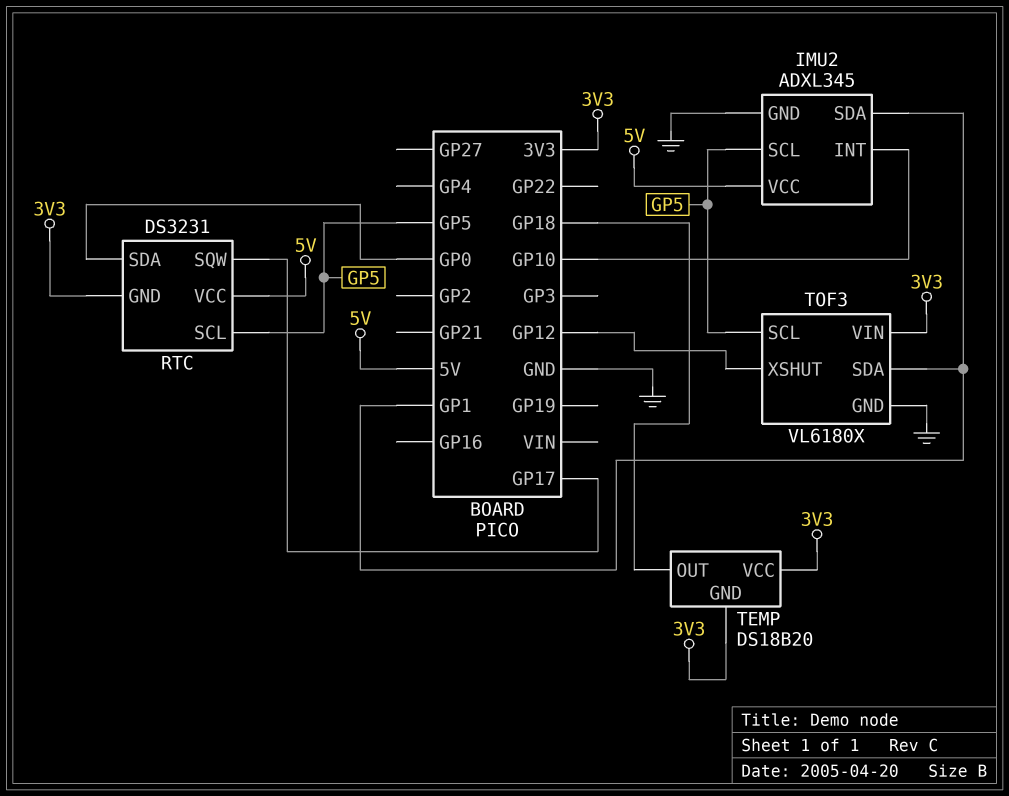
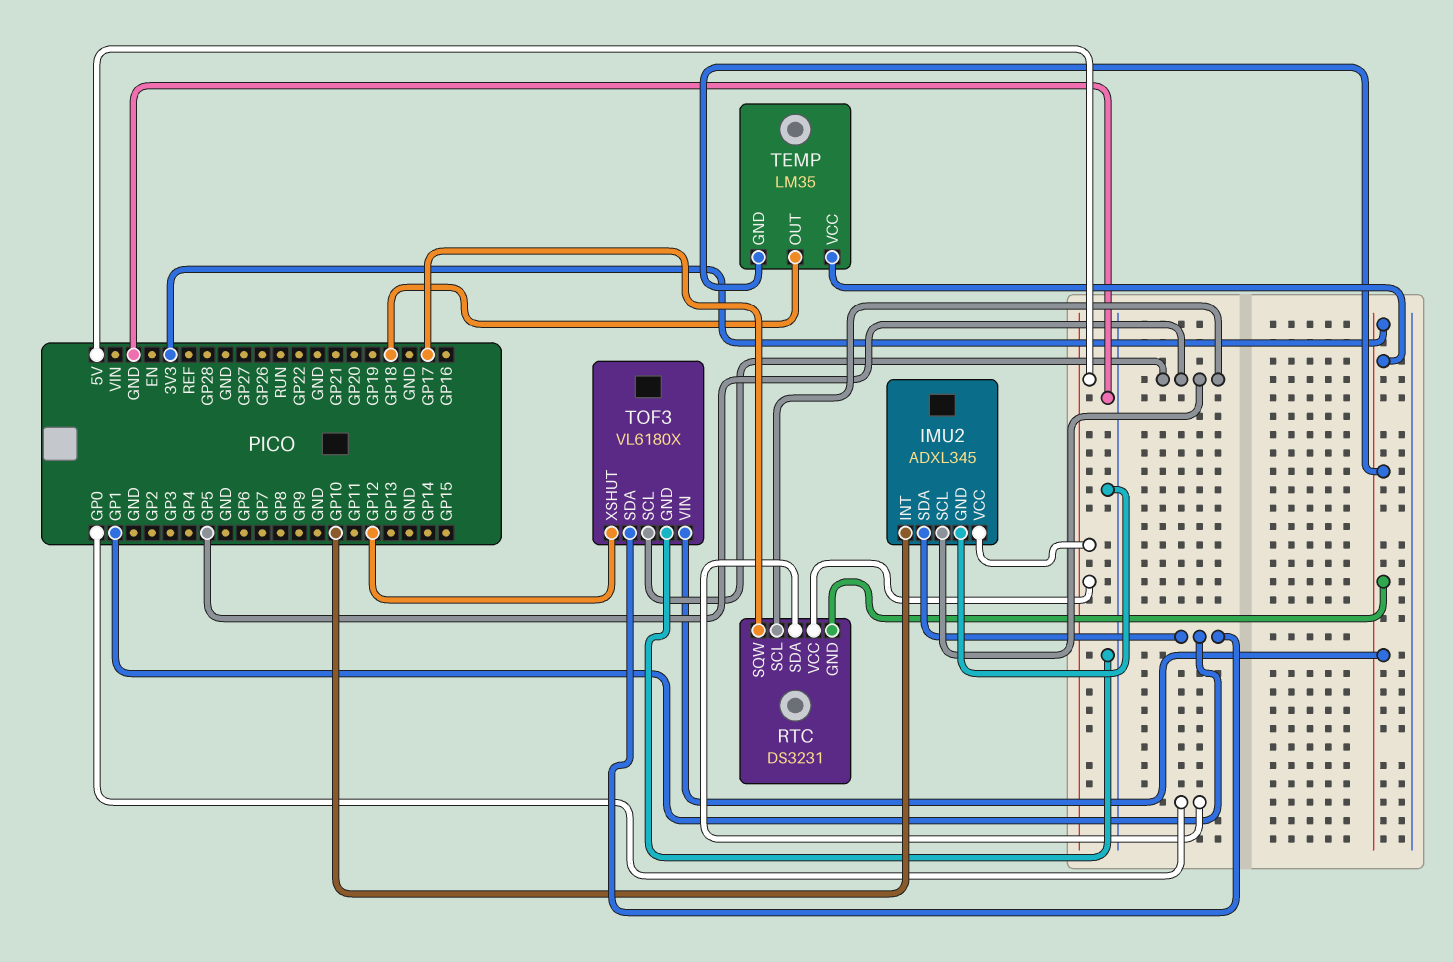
TEMP: DS18B20 -> LM35

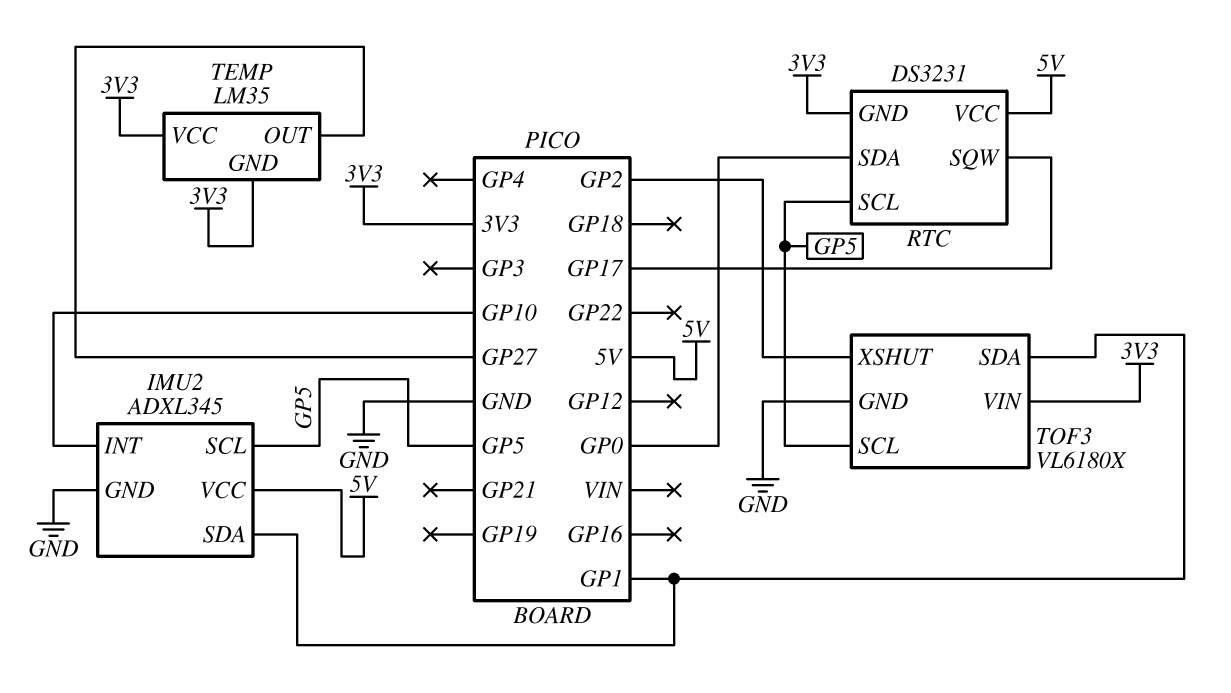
TEMP pin OUT: GP18 -> GP27
TOF3 pin XSHUT: GP12 -> GP2

